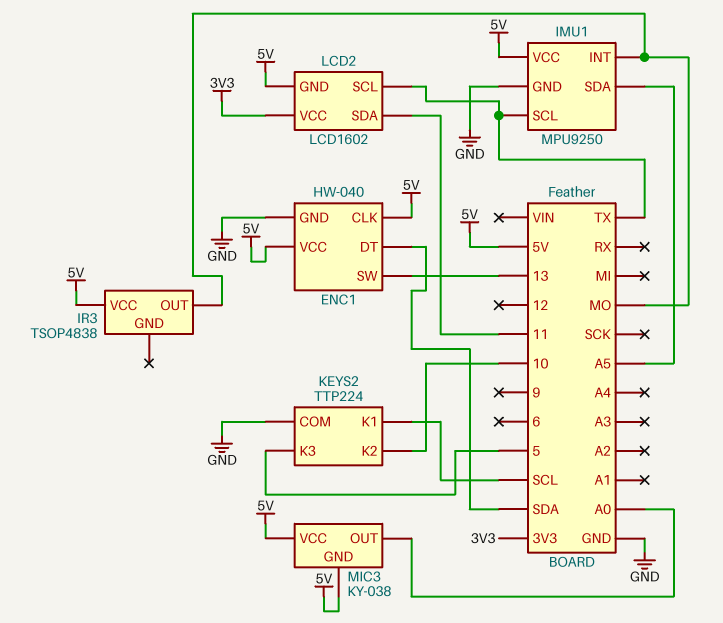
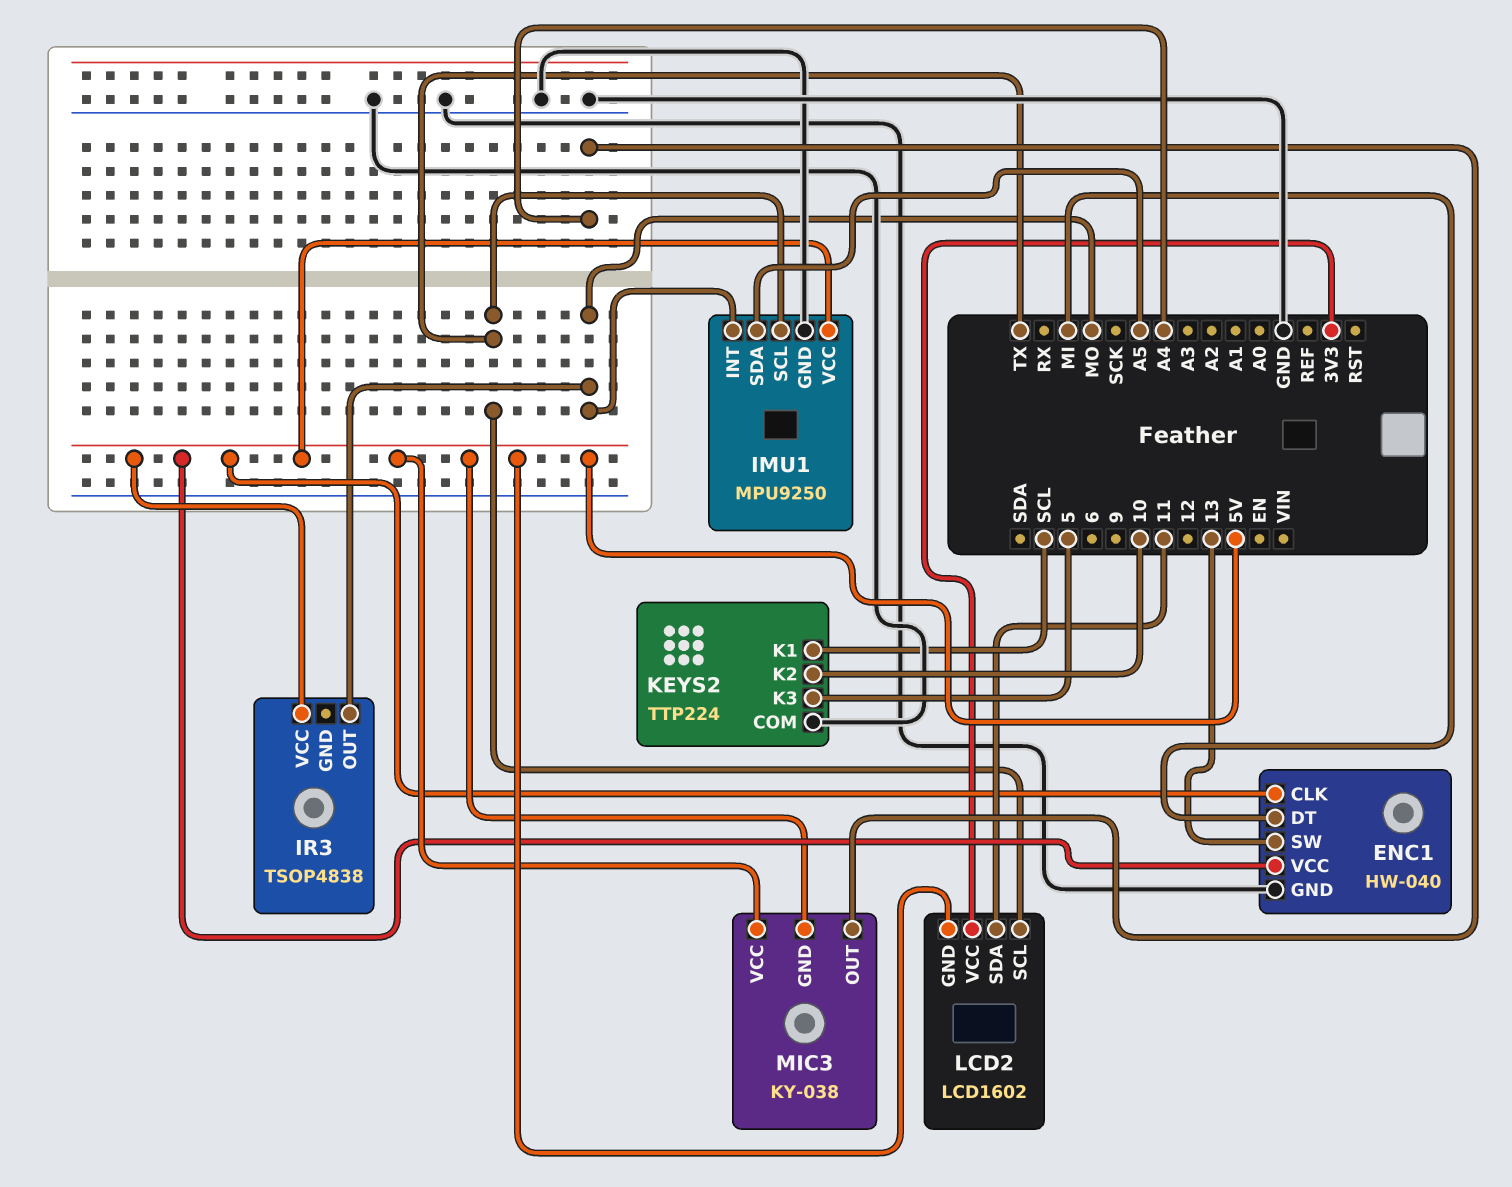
ENC1 pin DT: SDA -> MI
MIC3 pin OUT: A0 -> A4

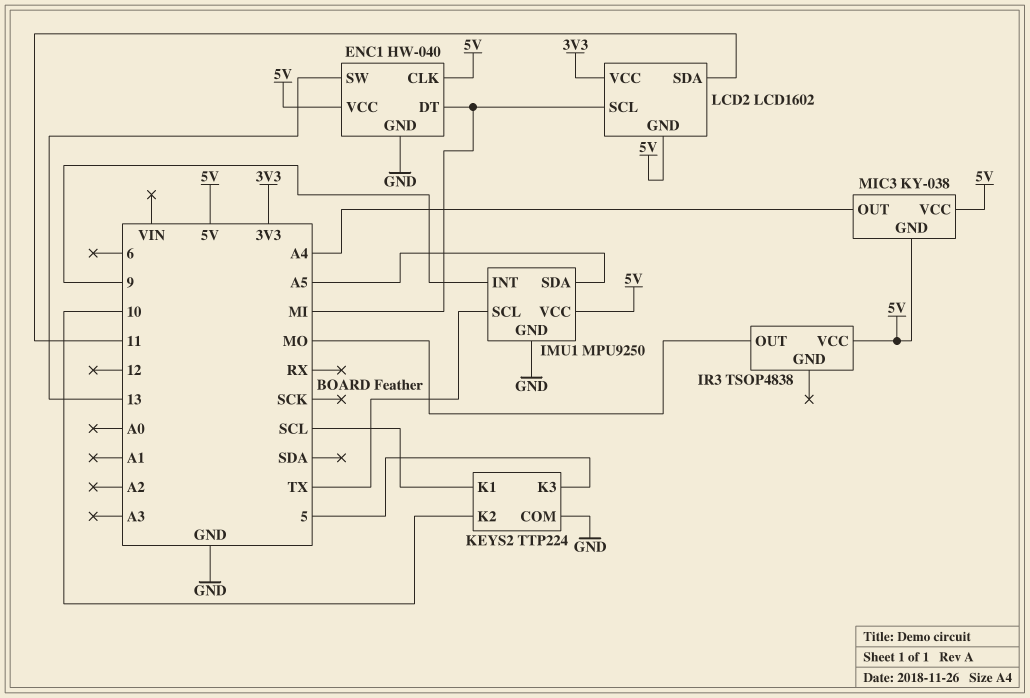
IMU1 pin INT: MO -> 9
LCD2 pin SCL: TX -> MI

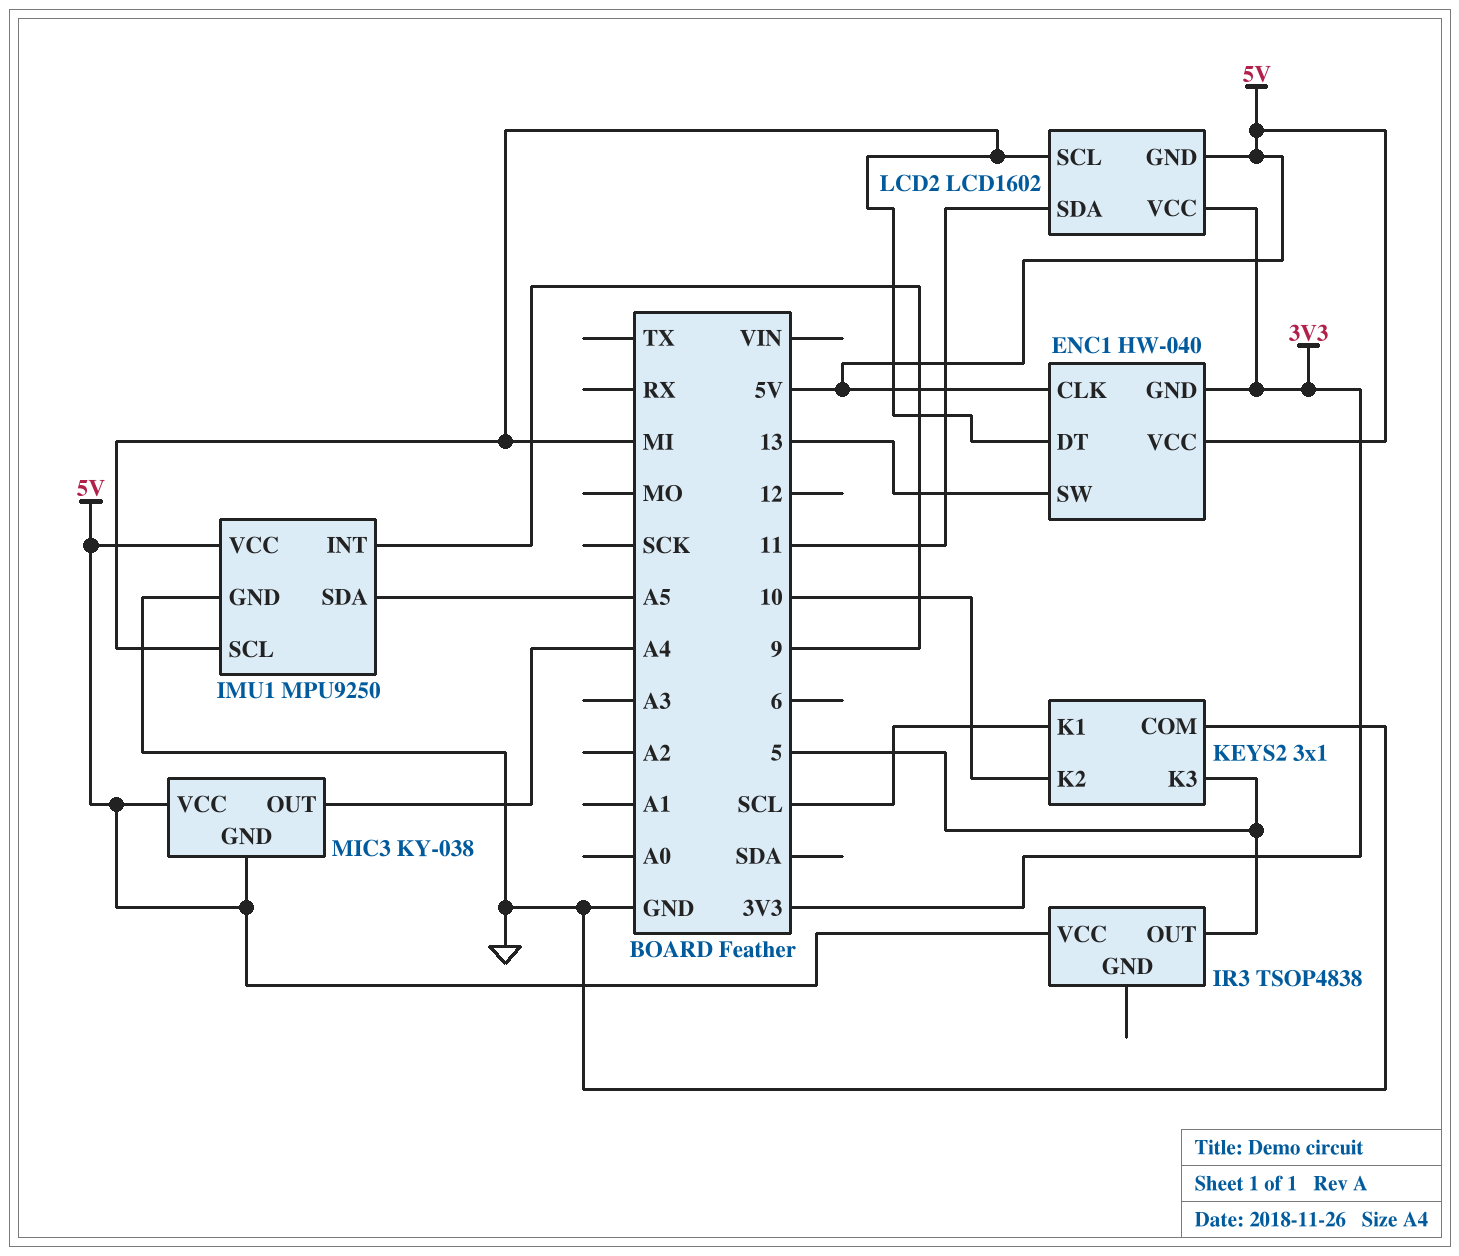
ENC1 pin GND: GND -> 3V3
IMU1 pin SCL: TX -> MI
IR3 pin OUT: MO -> 5
KEYS2: TTP224 -> 3x1

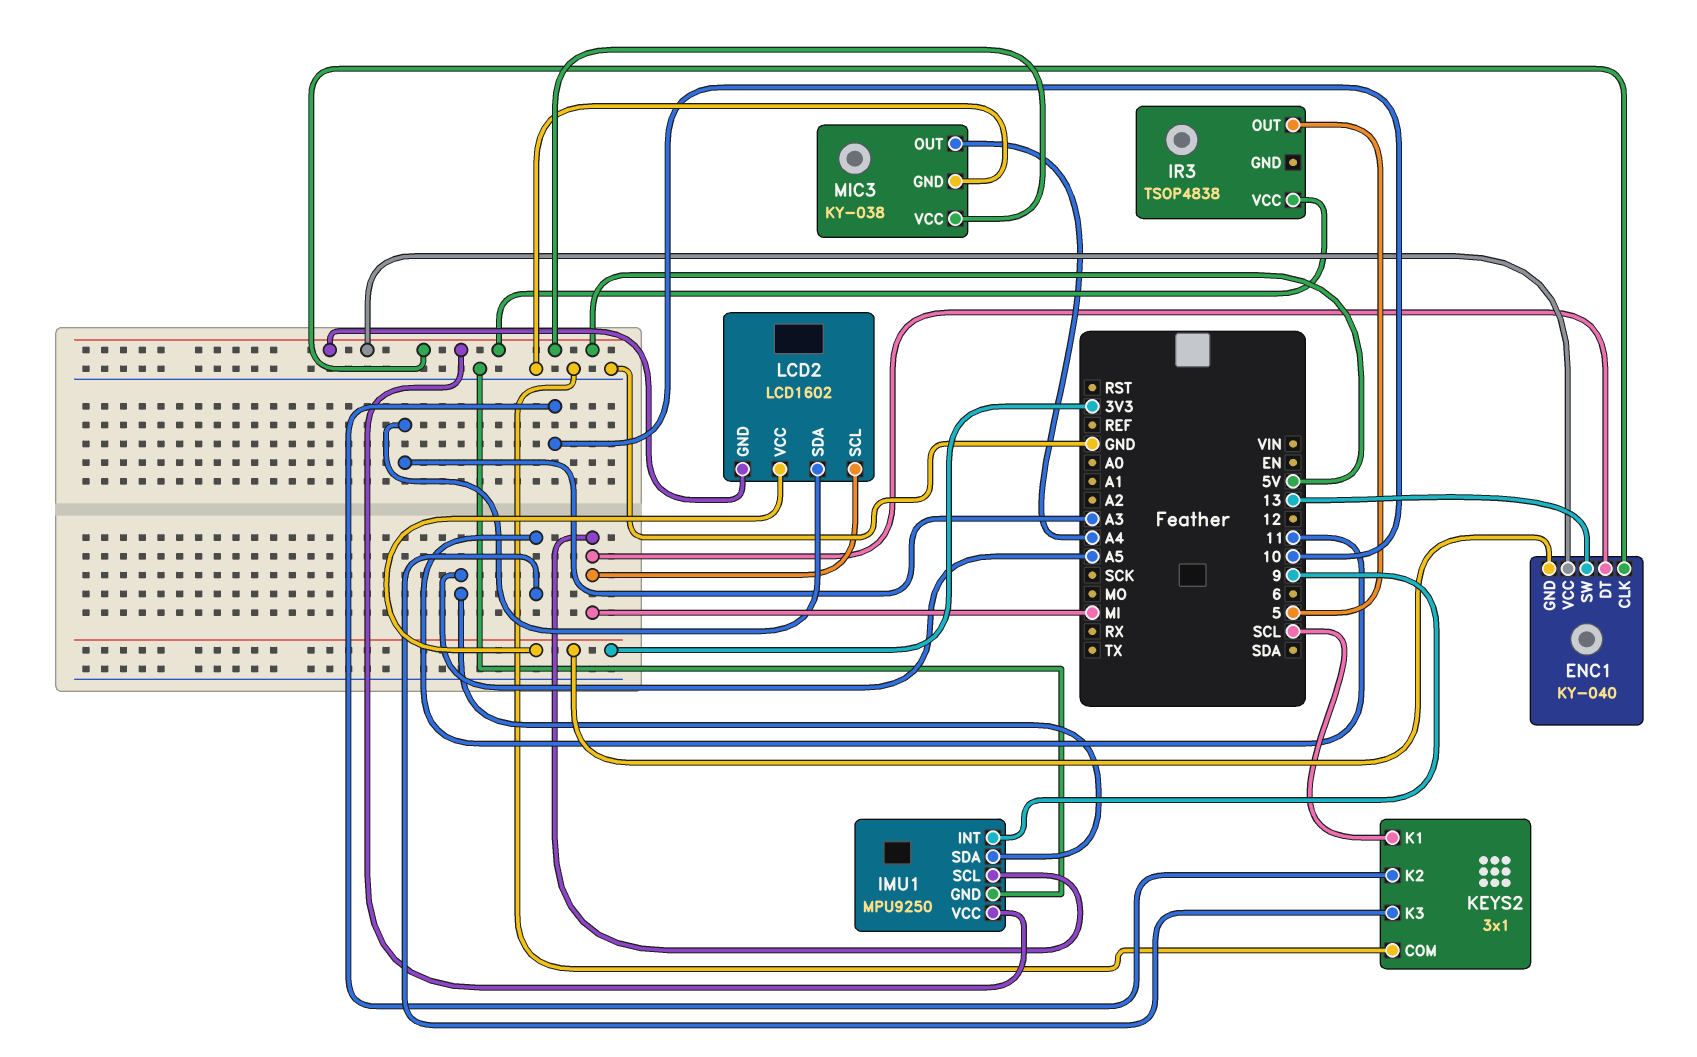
ENC1: HW-040 -> KY-040
KEYS2 pin K3: 5 -> 11
LCD2 pin SDA: 11 -> A3
MIC3 pin GND: 5V -> GND

